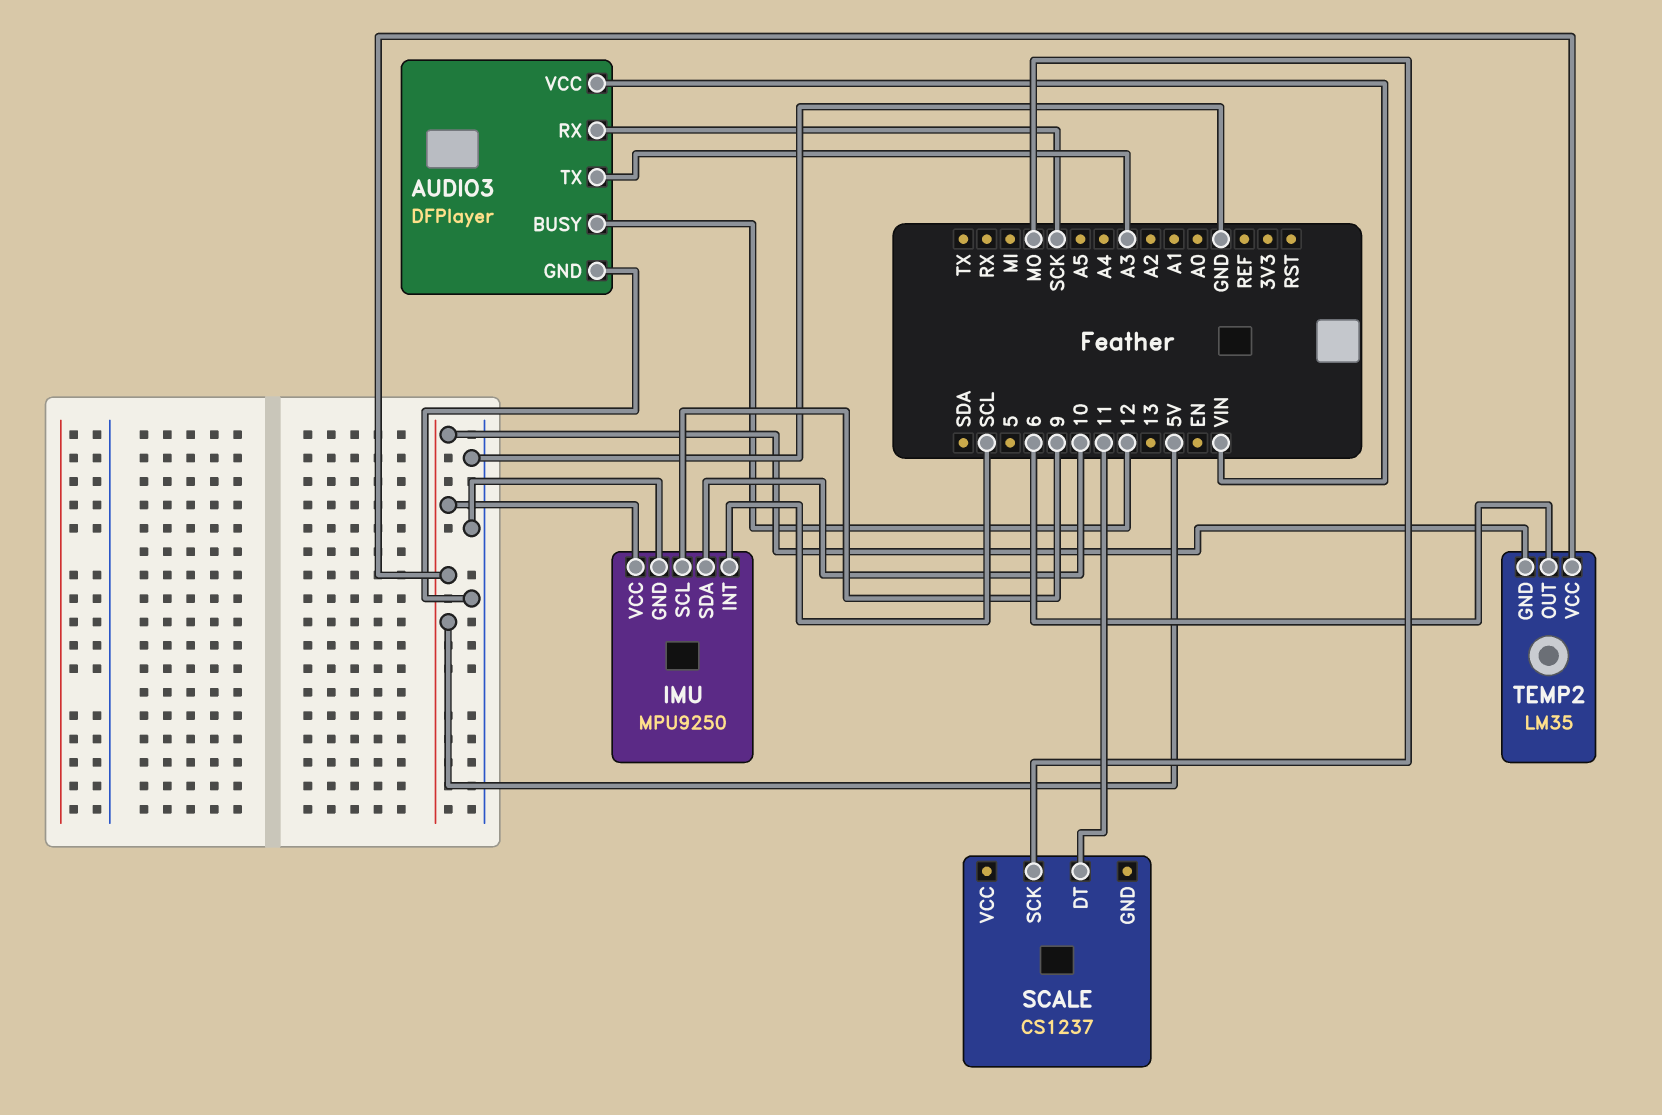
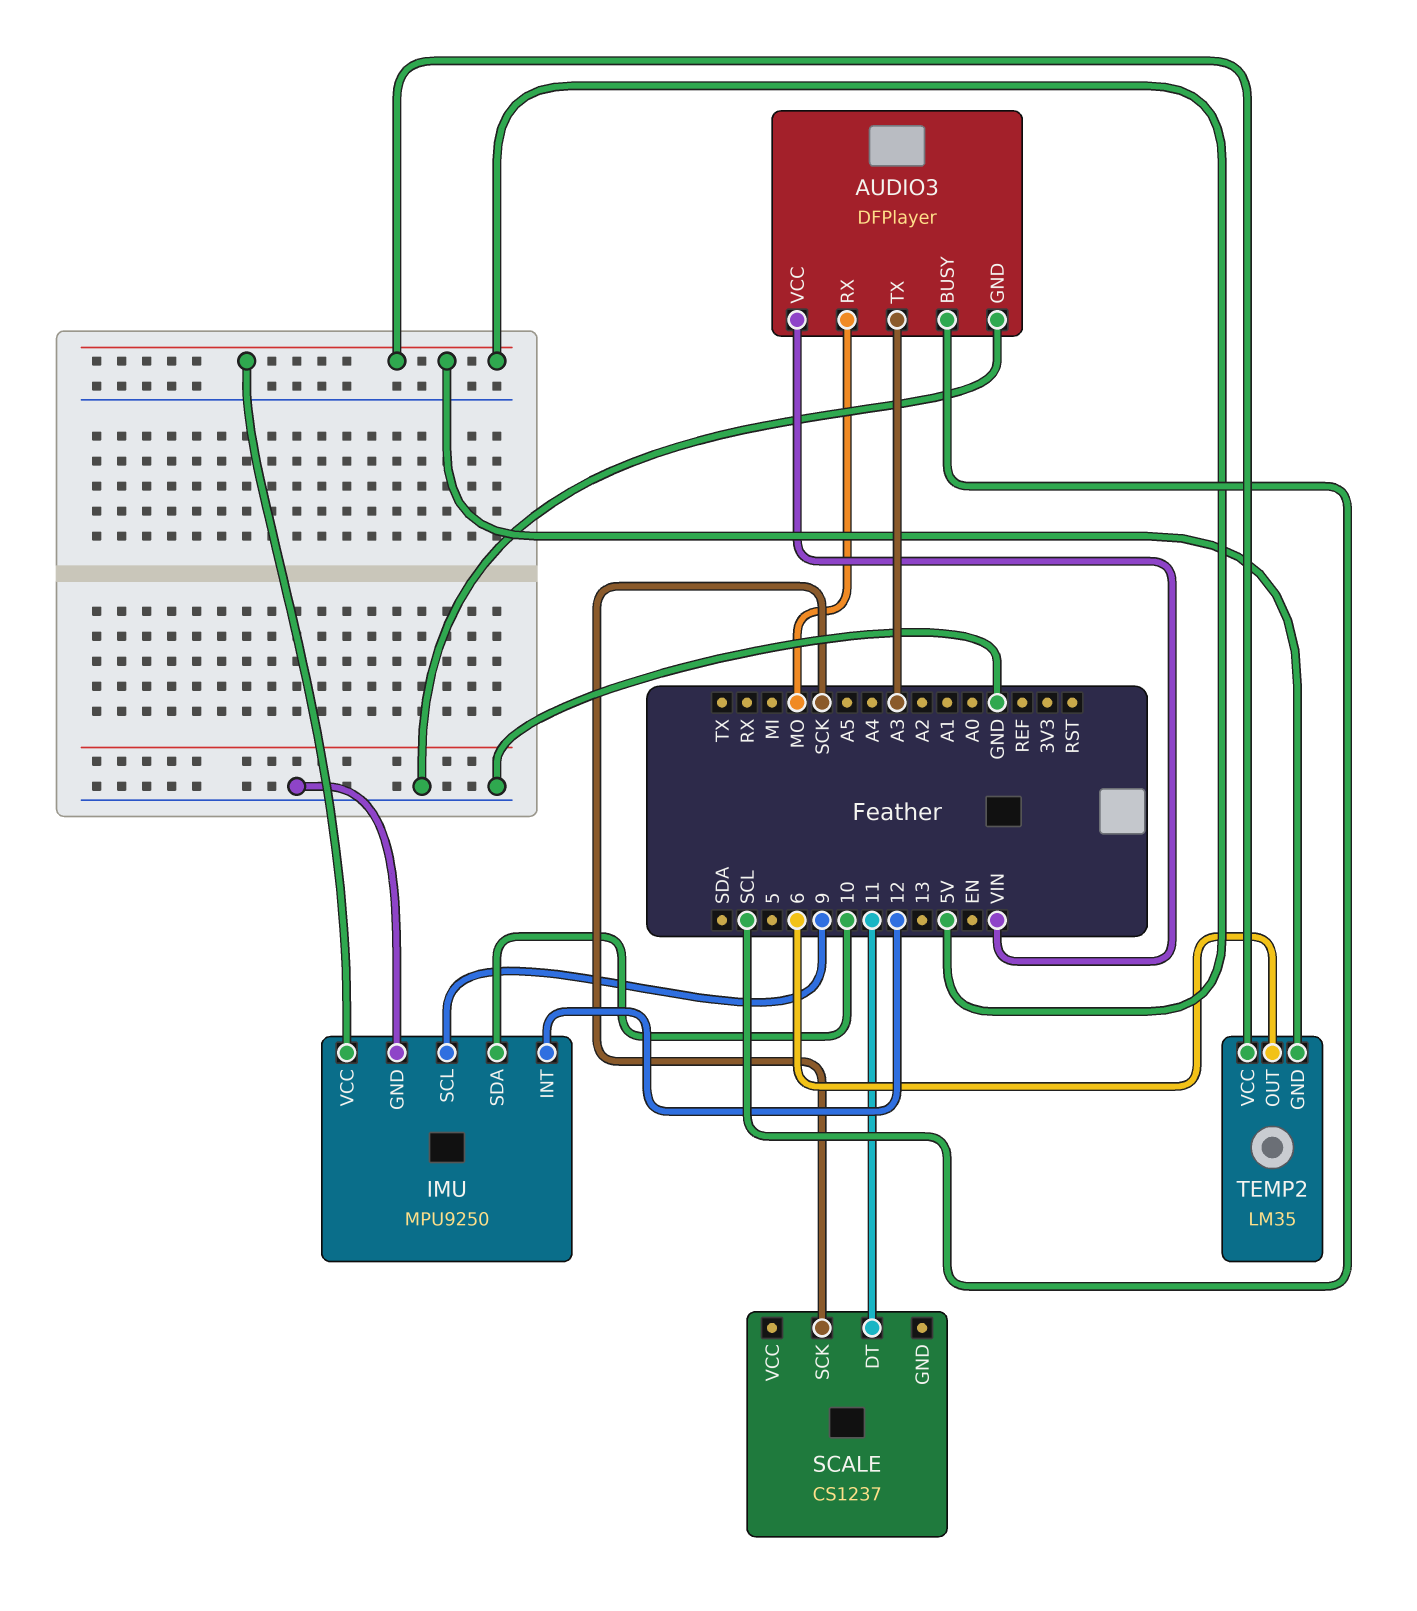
AUDIO3 pin BUSY: 12 -> SCL
AUDIO3 pin RX: SCK -> MO
IMU pin INT: SCL -> 12
SCALE pin SCK: MO -> SCK

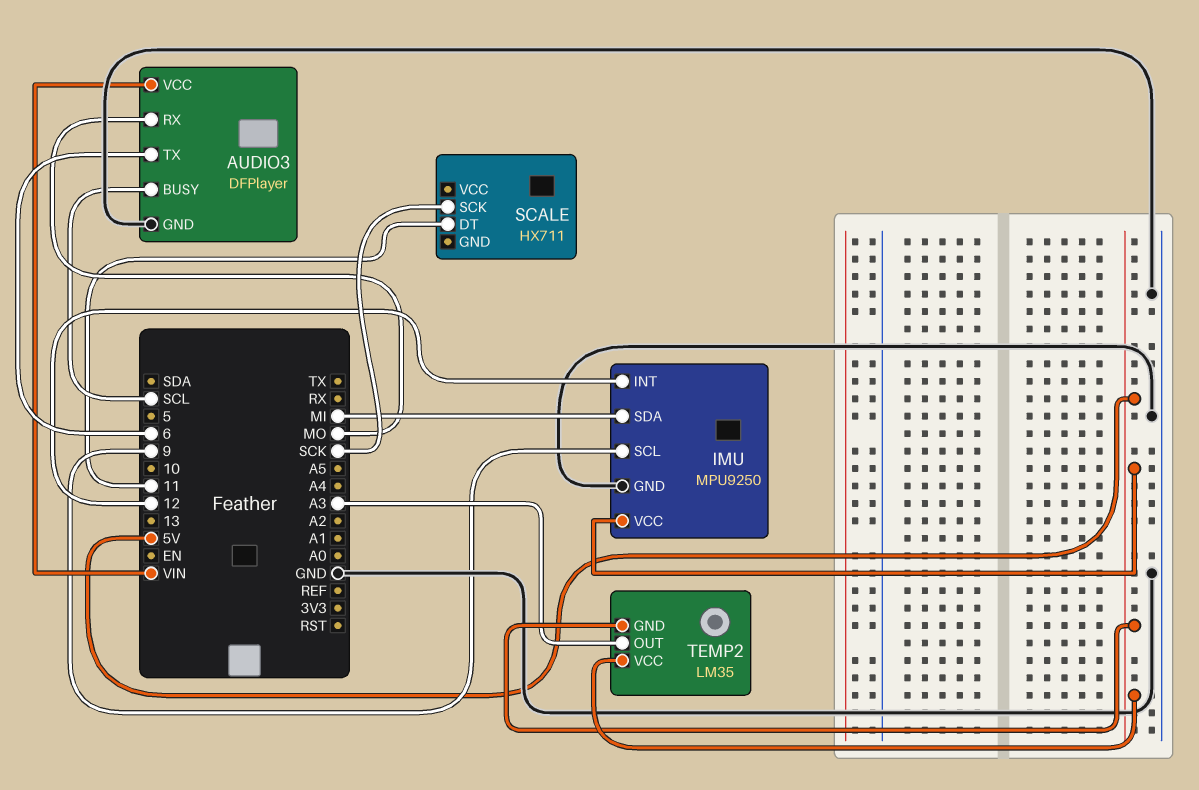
AUDIO3 pin TX: A3 -> 6
IMU pin SDA: 10 -> MI
SCALE: CS1237 -> HX711
TEMP2 pin OUT: 6 -> A3

